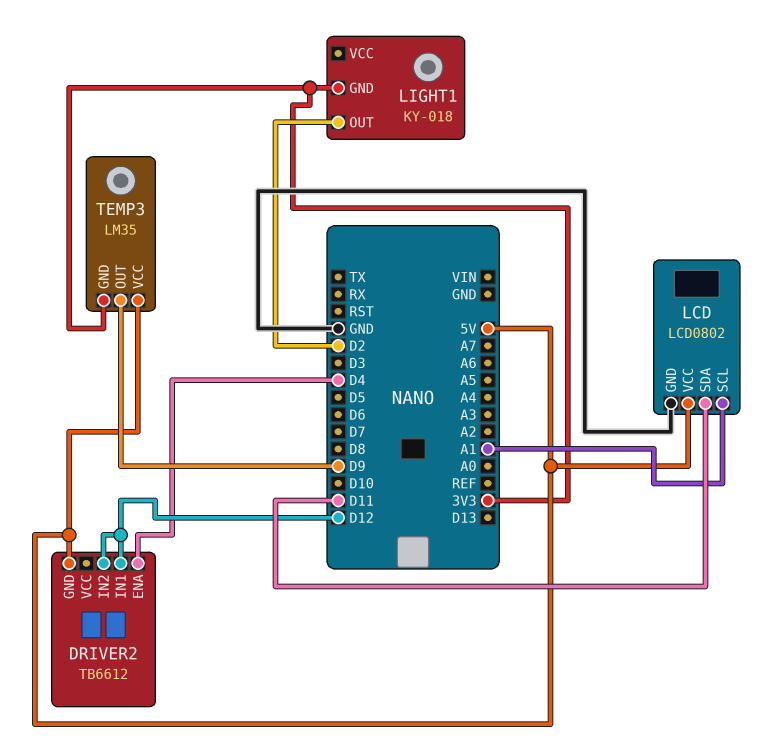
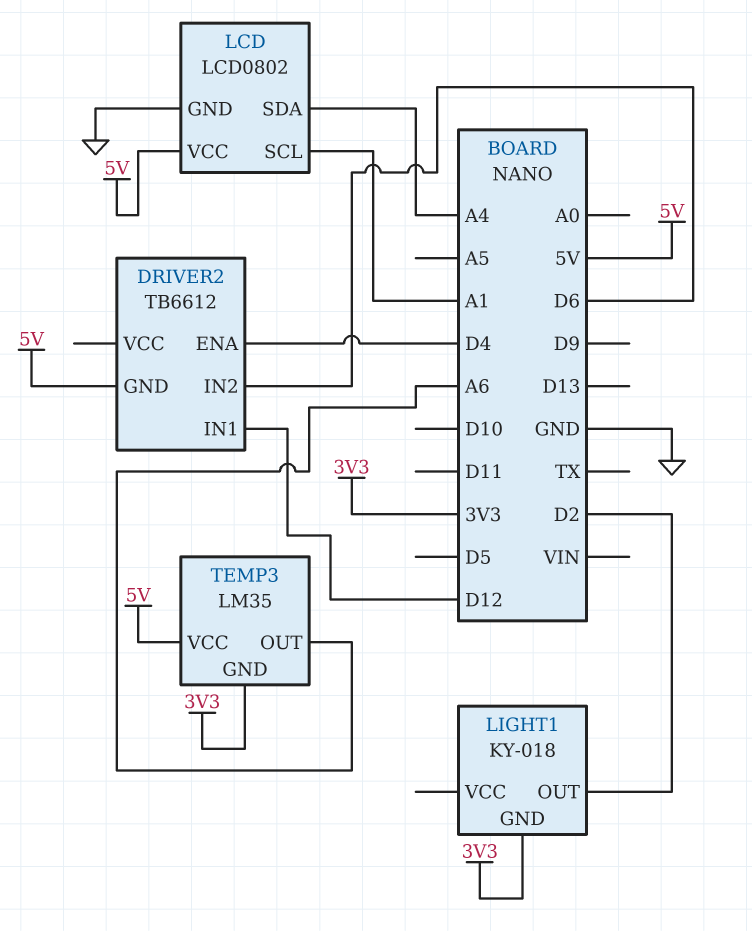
DRIVER2 pin IN2: D12 -> D6
LCD pin SDA: D11 -> A4
TEMP3 pin OUT: D9 -> A6

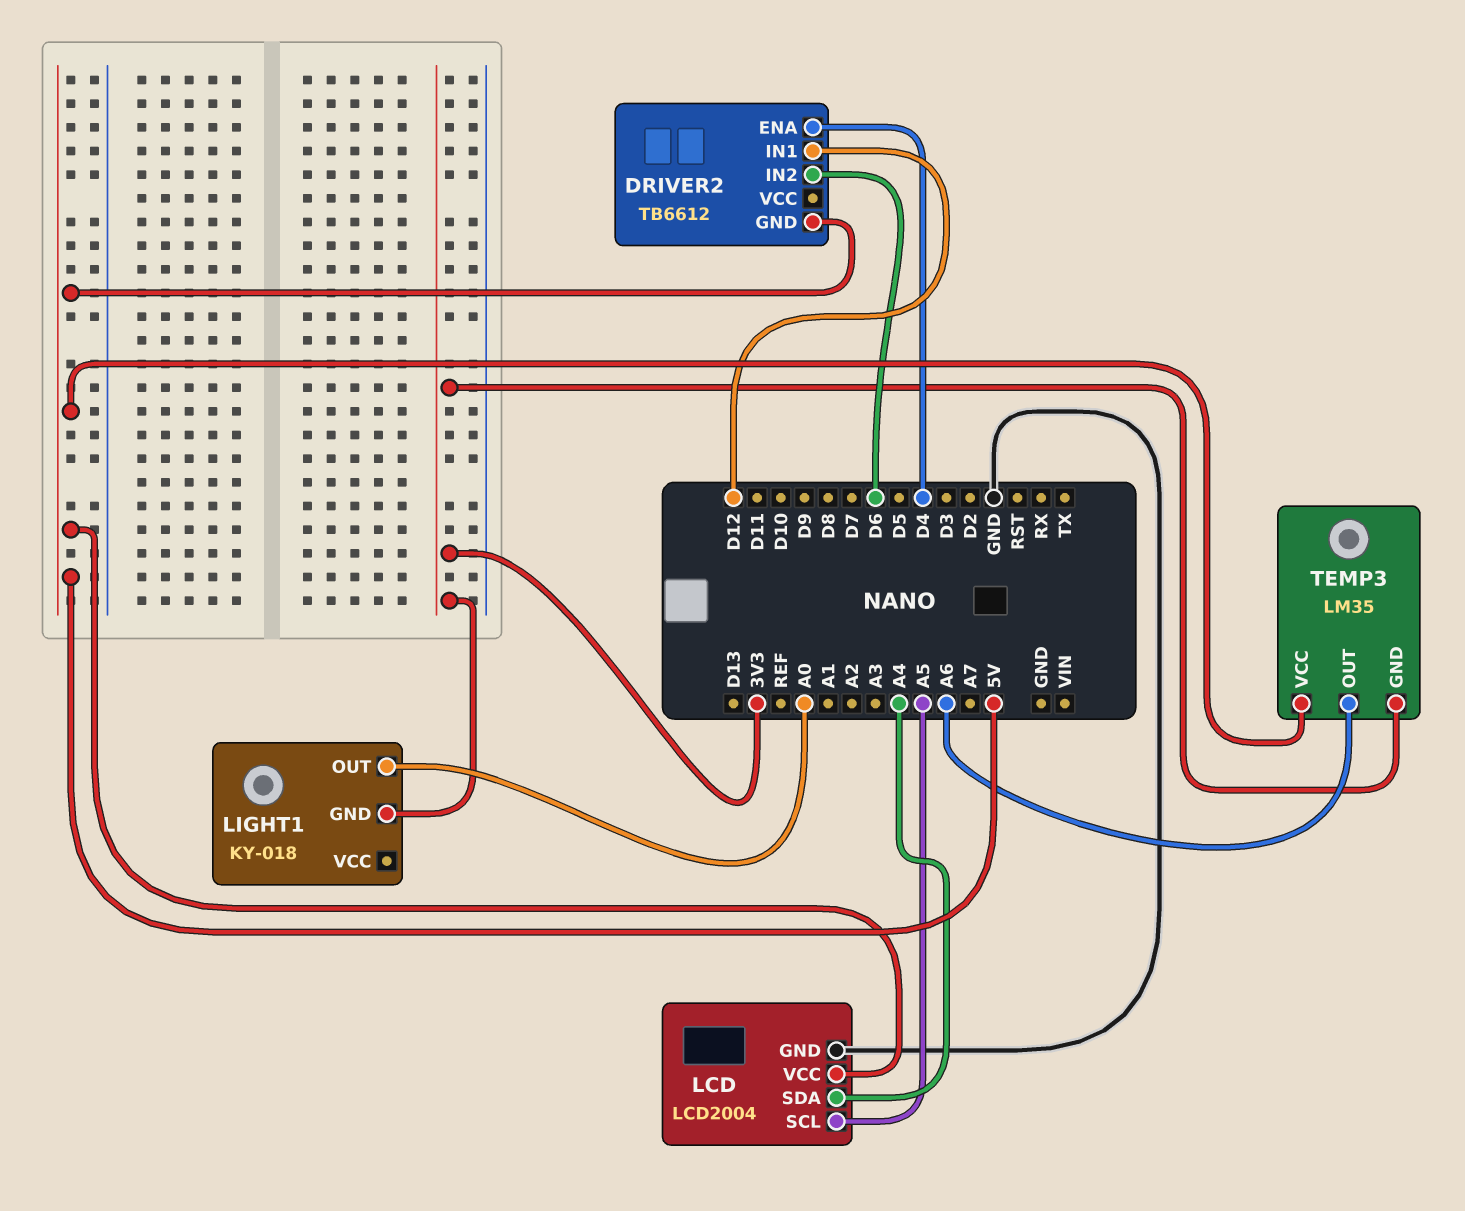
LCD: LCD0802 -> LCD2004
LCD pin SCL: A1 -> A5
LIGHT1 pin OUT: D2 -> A0

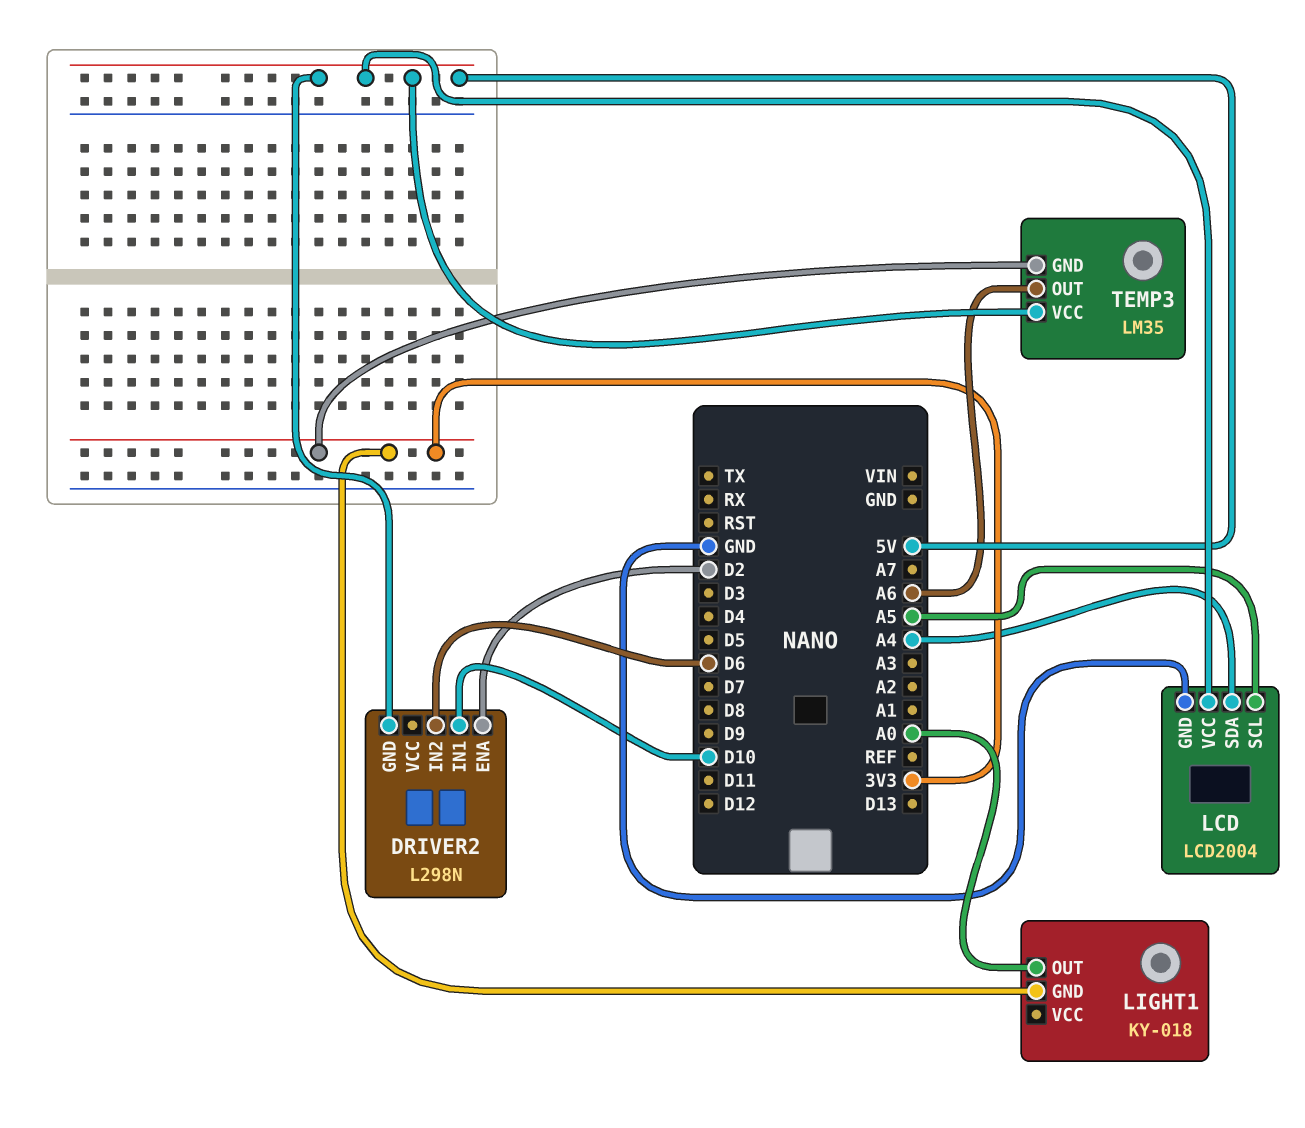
DRIVER2: TB6612 -> L298N
DRIVER2 pin ENA: D4 -> D2
DRIVER2 pin IN1: D12 -> D10

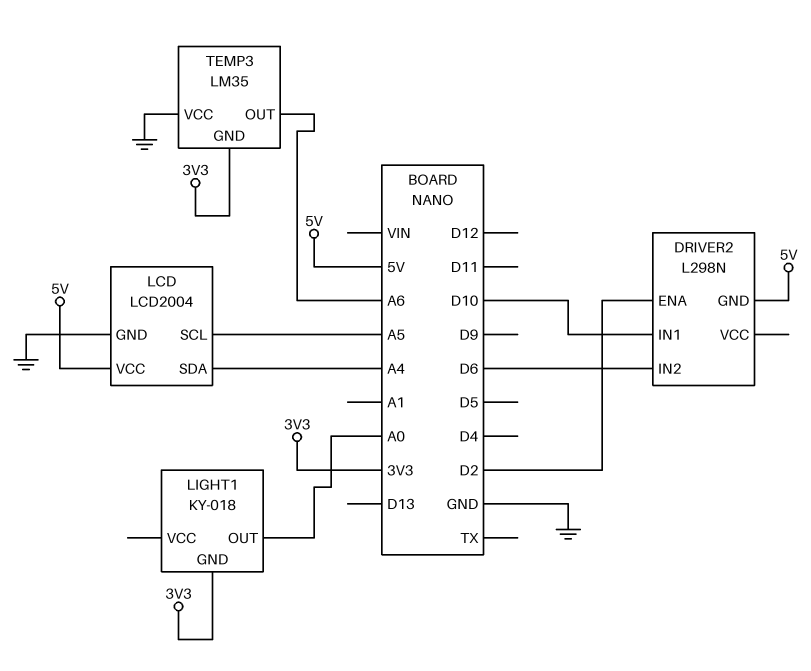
TEMP3 pin VCC: 5V -> GND

